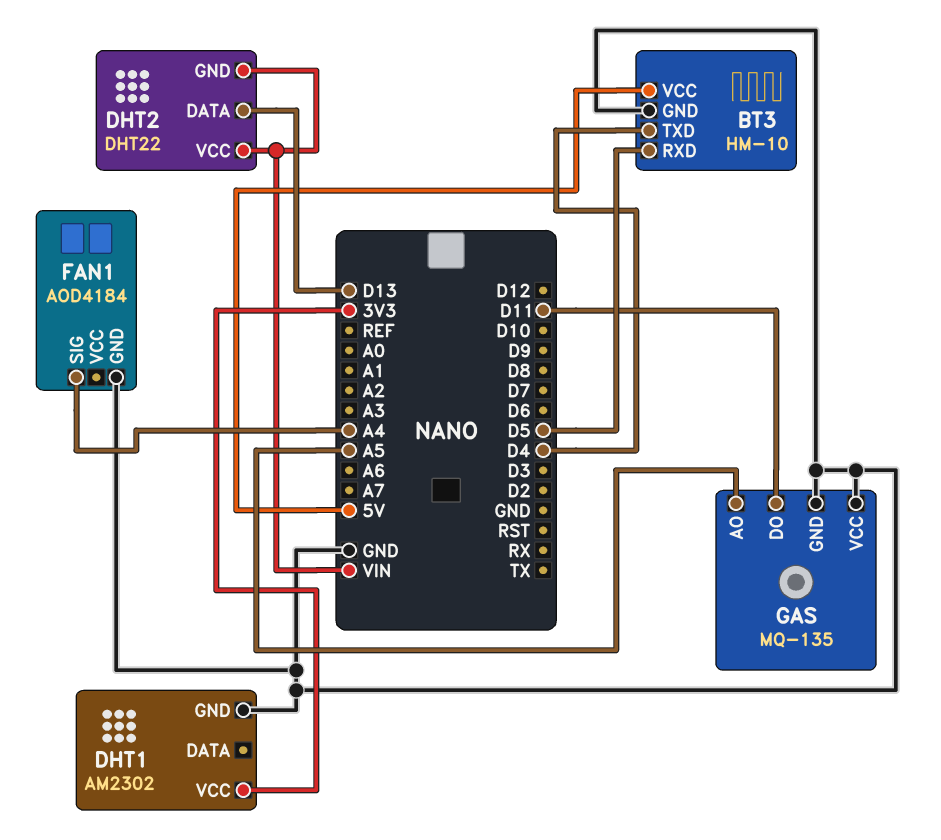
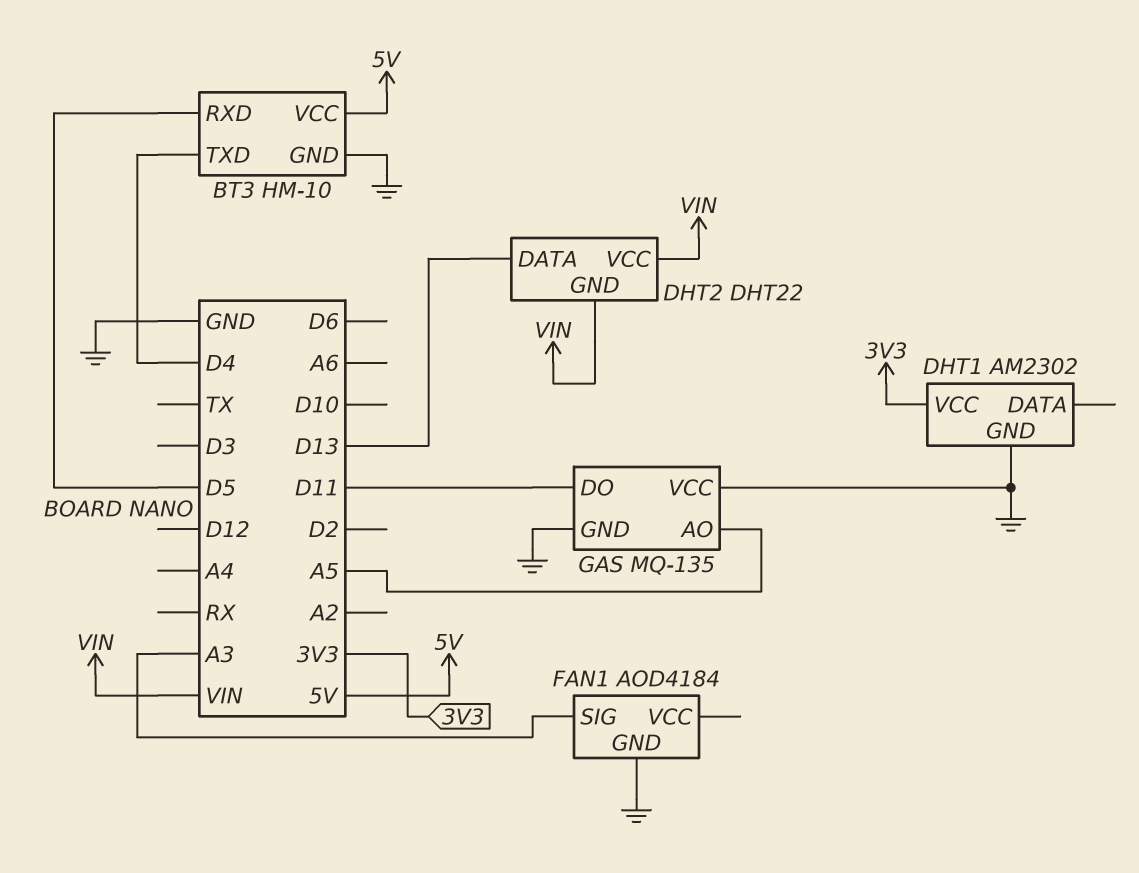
FAN1 pin SIG: A4 -> A3

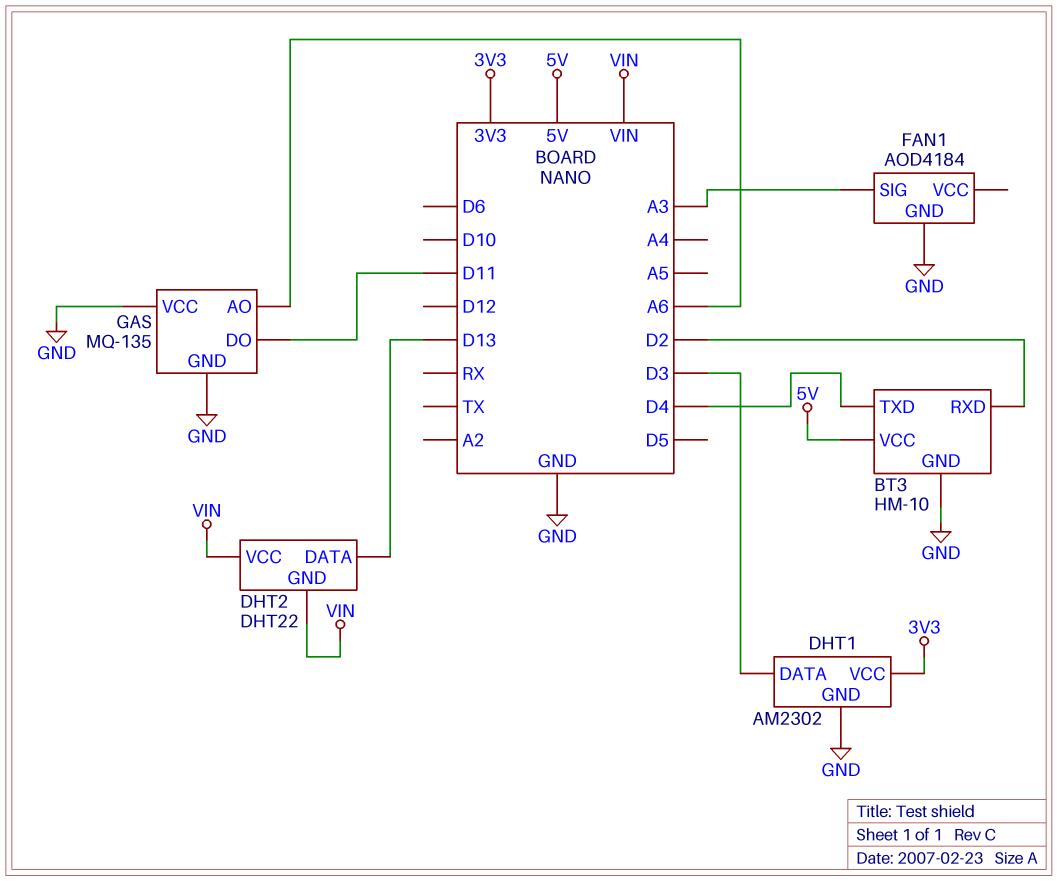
BT3 pin RXD: D5 -> D2
DHT1 pin DATA: none -> D3
GAS pin AO: A5 -> A6

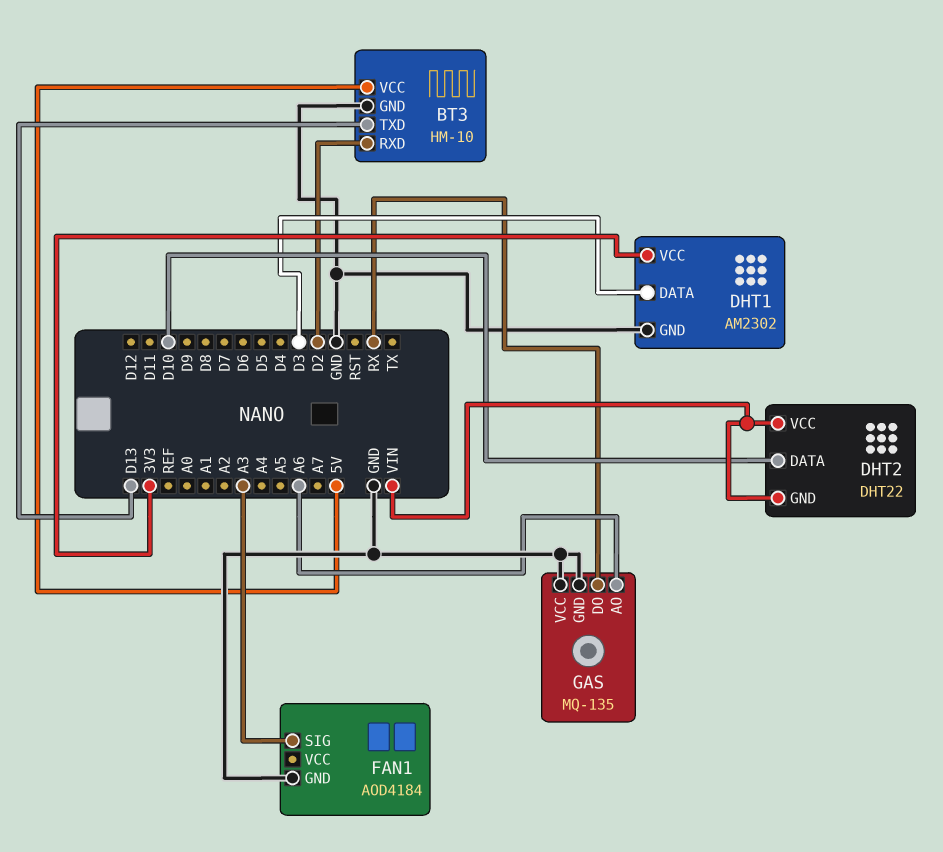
BT3 pin TXD: D4 -> D13
DHT2 pin DATA: D13 -> D10
GAS pin DO: D11 -> RX

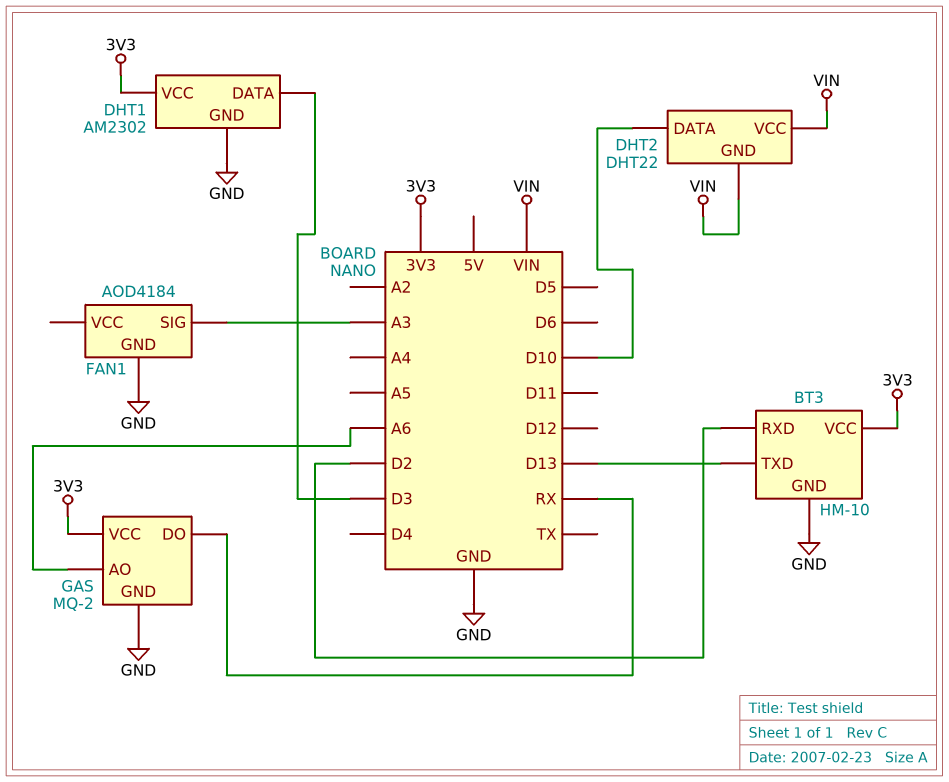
BT3 pin VCC: 5V -> 3V3
GAS: MQ-135 -> MQ-2
GAS pin VCC: GND -> 3V3

